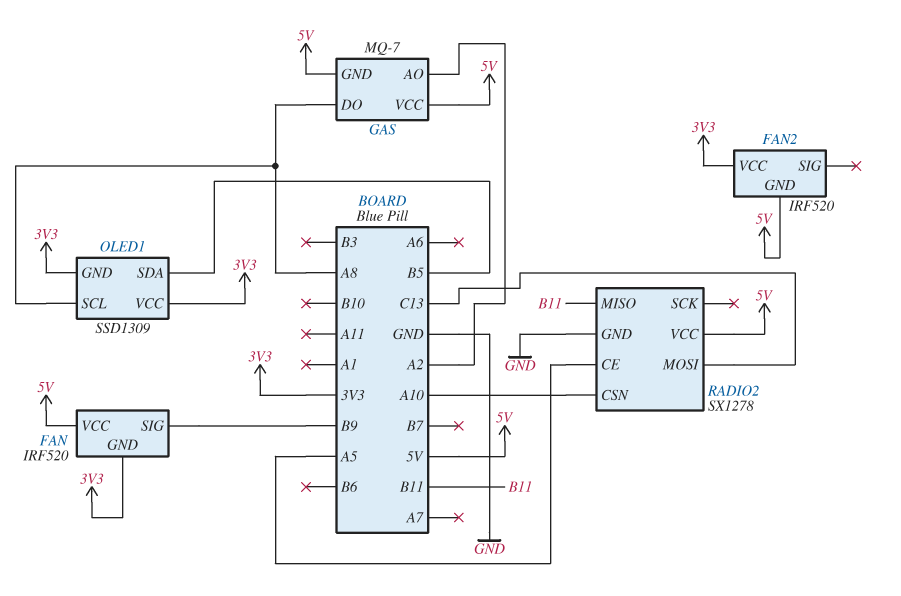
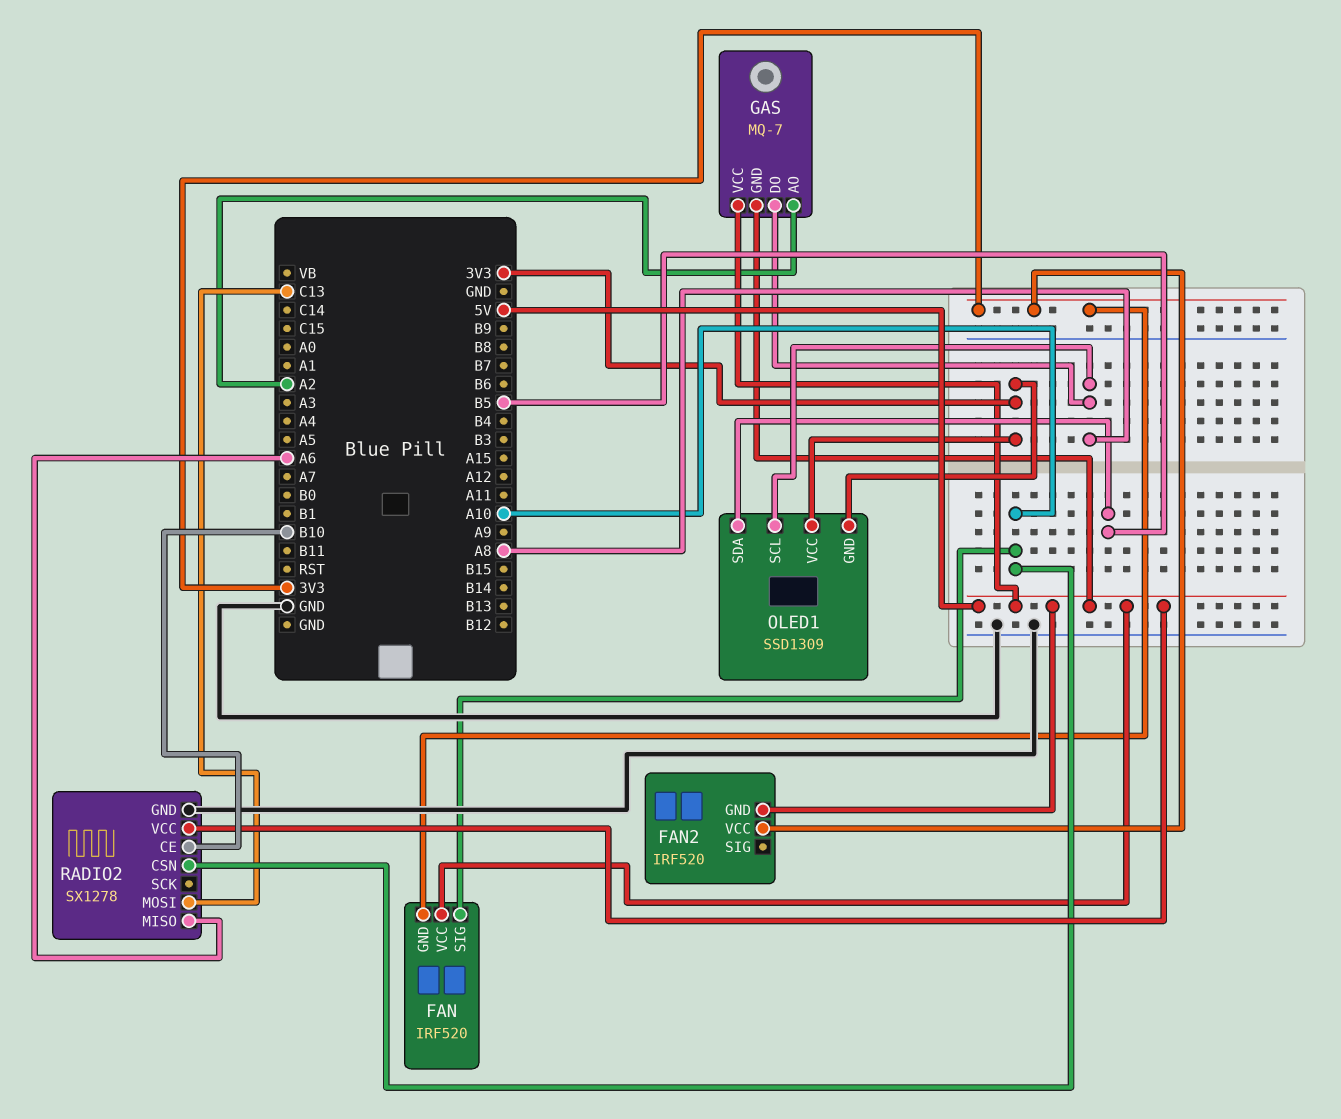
FAN pin SIG: B9 -> A10
RADIO2 pin CE: A5 -> B10
RADIO2 pin MISO: B11 -> A6

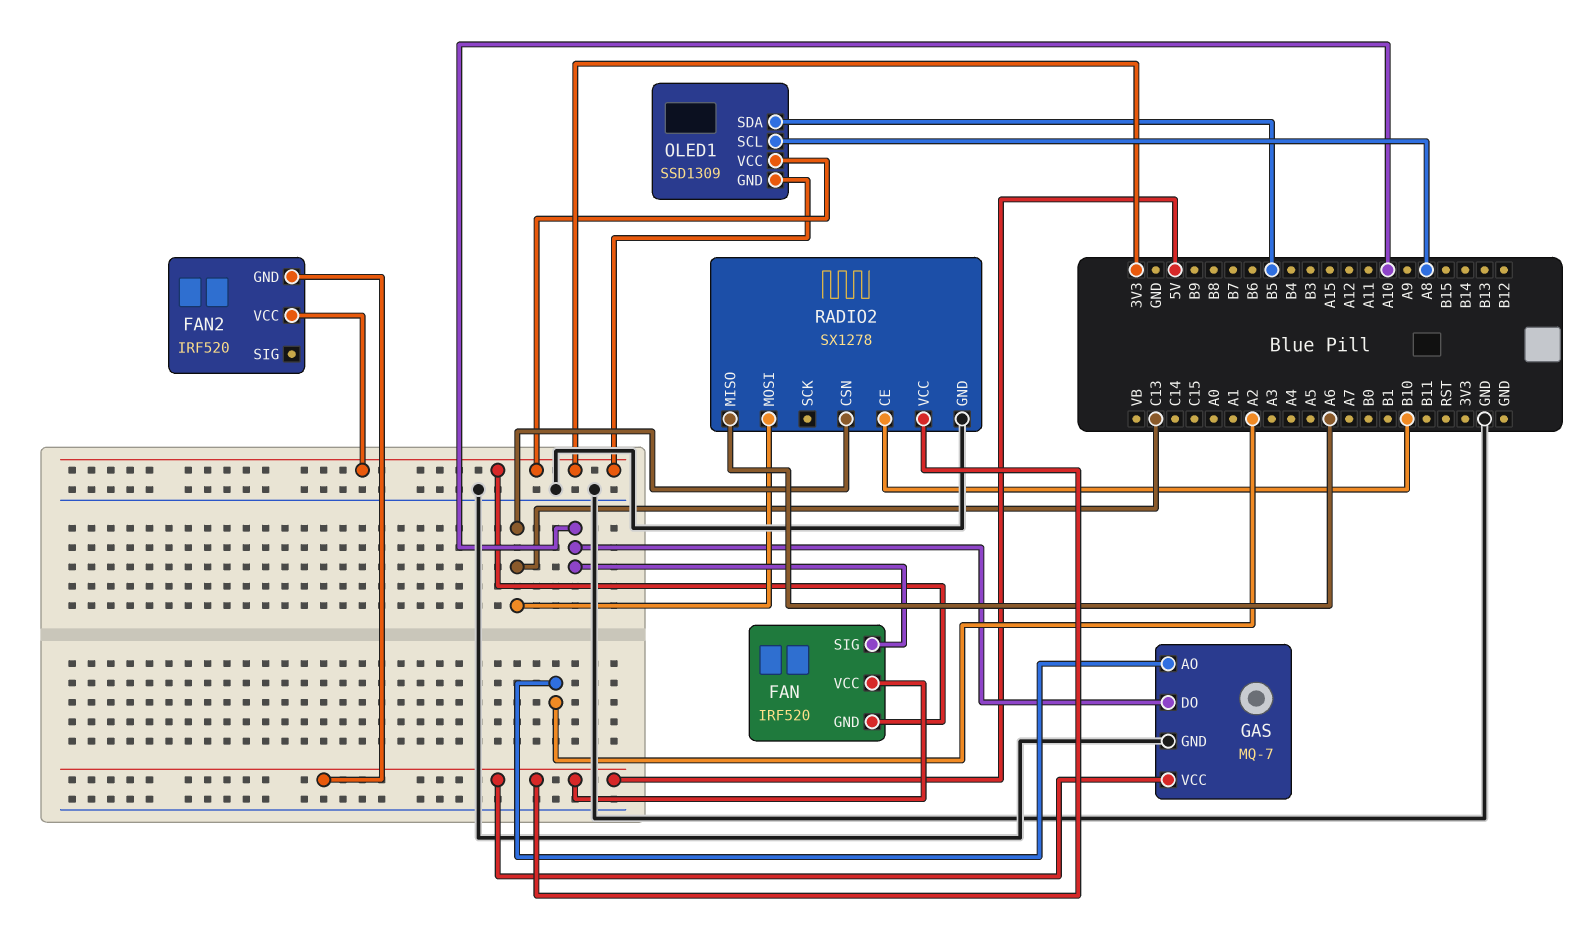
GAS pin DO: A8 -> A10
GAS pin GND: 5V -> GND
RADIO2 pin CSN: A10 -> C13

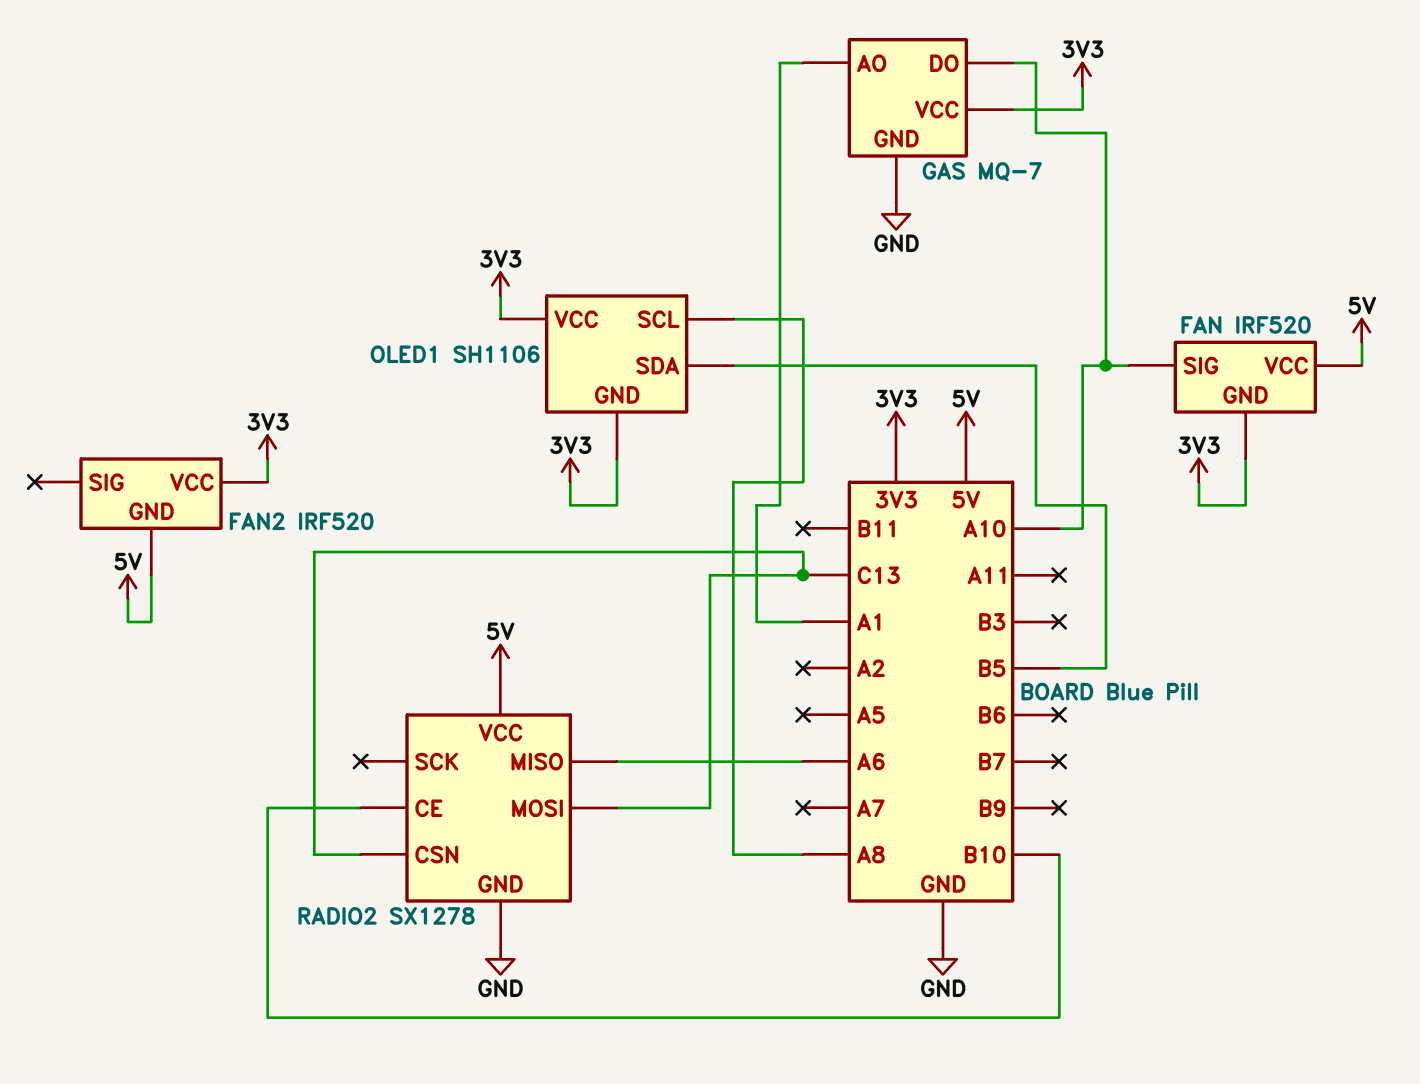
GAS pin AO: A2 -> A1
GAS pin VCC: 5V -> 3V3
OLED1: SSD1309 -> SH1106

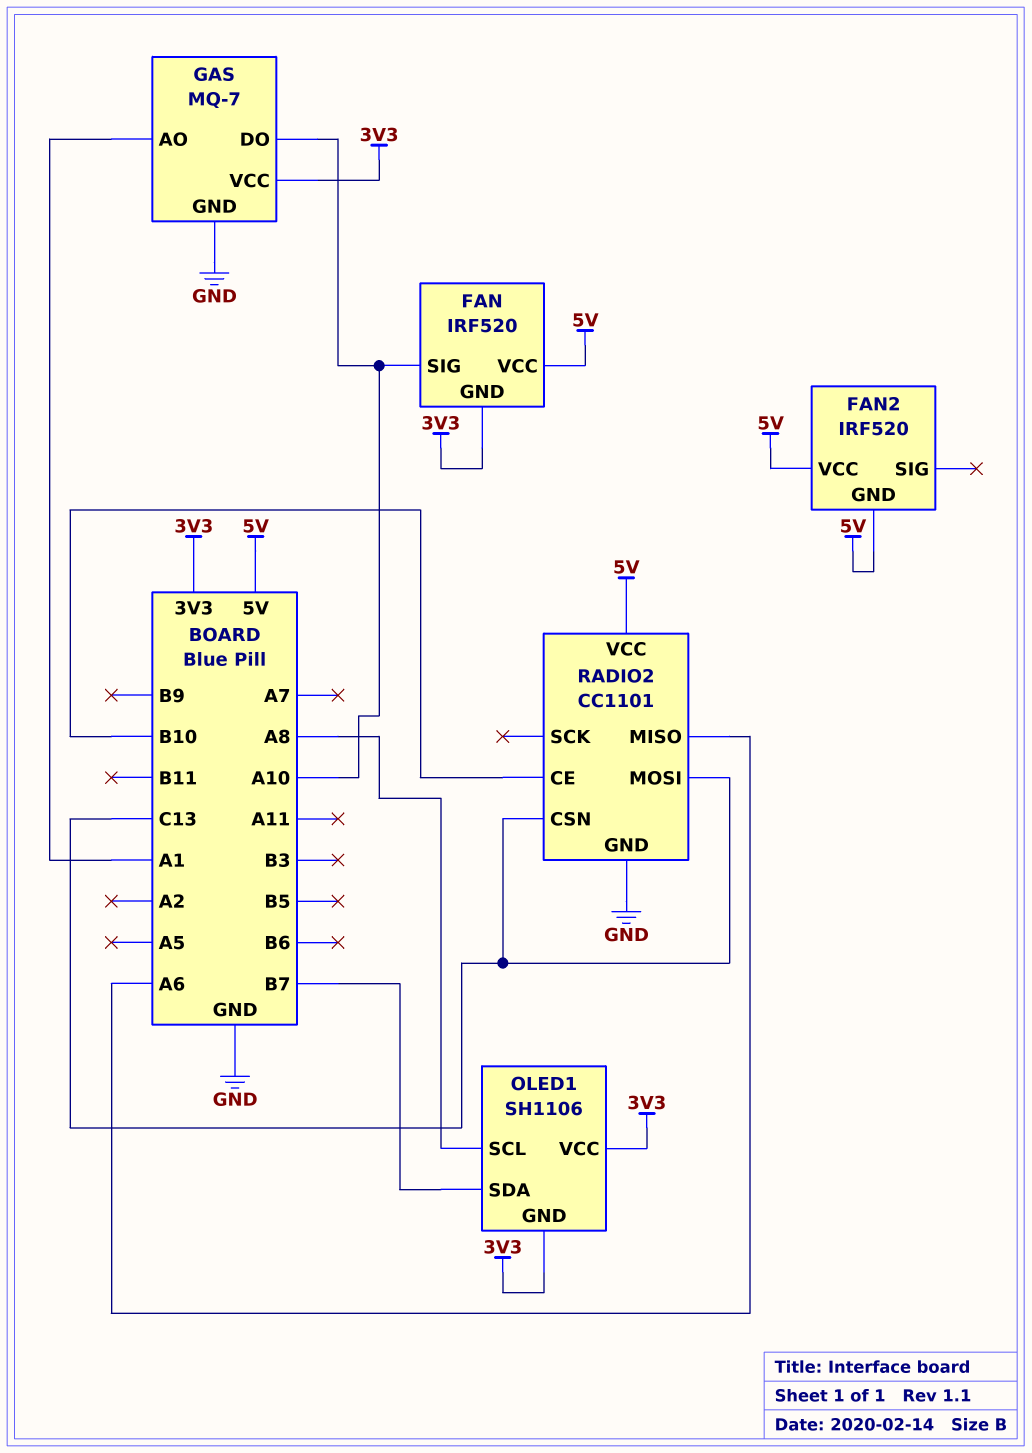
FAN2 pin VCC: 3V3 -> 5V
OLED1 pin SDA: B5 -> B7
RADIO2: SX1278 -> CC1101

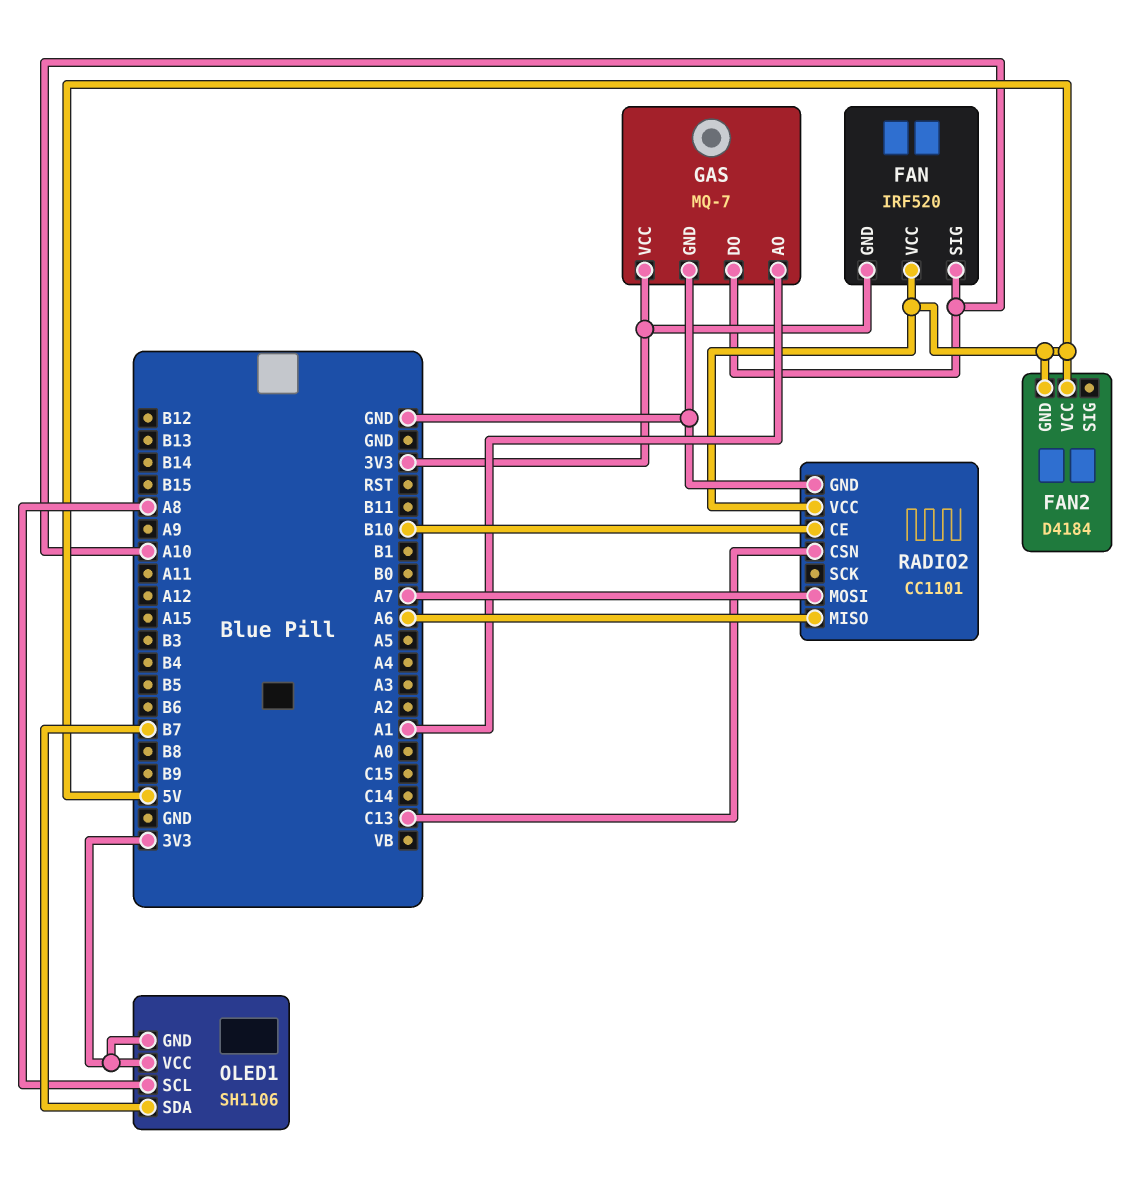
FAN2: IRF520 -> D4184
RADIO2 pin MOSI: C13 -> A7

